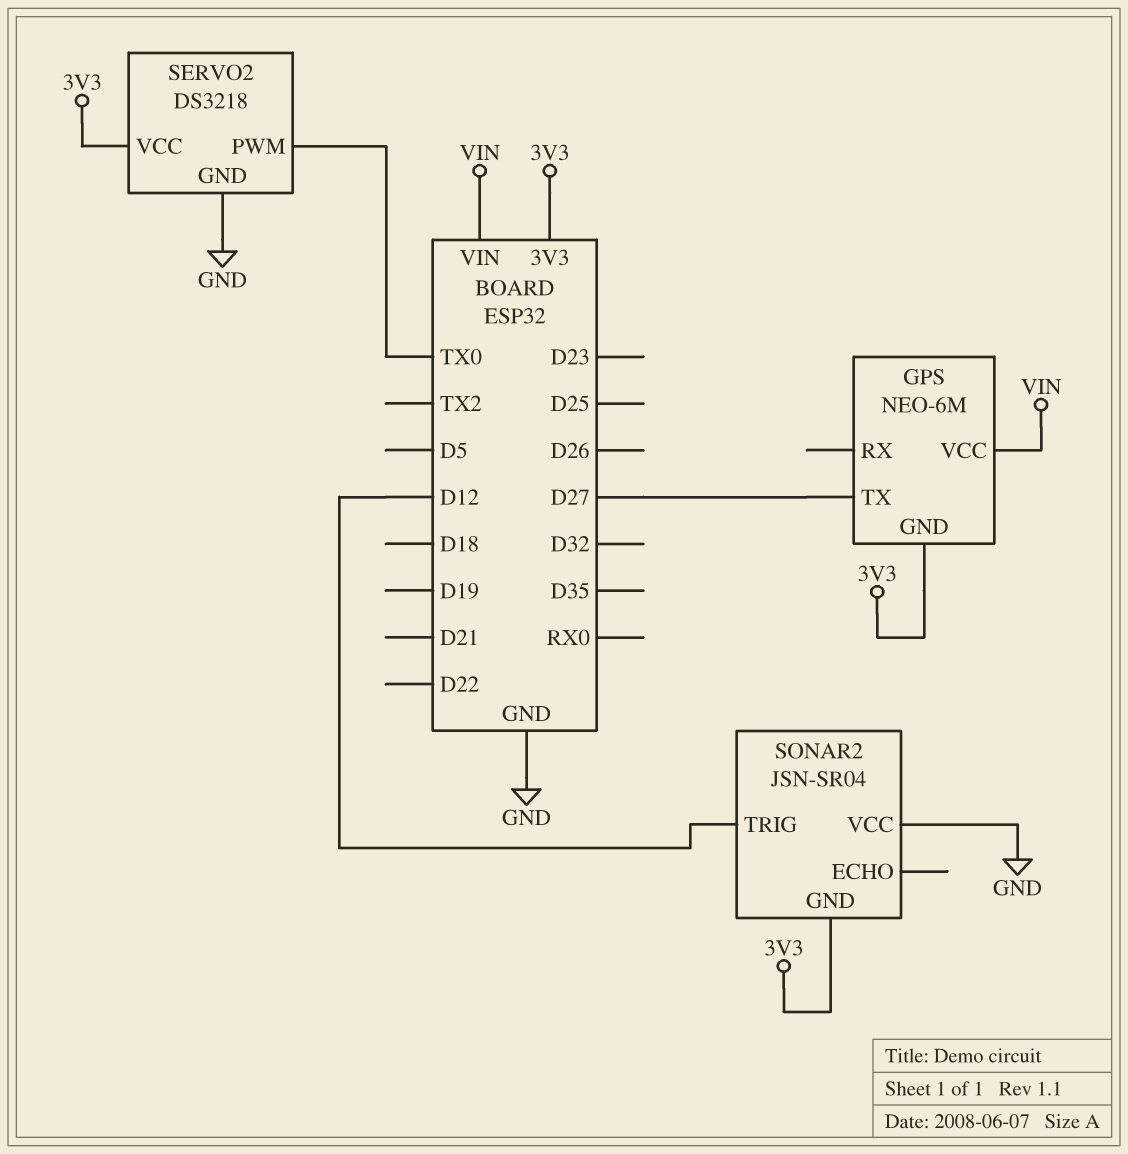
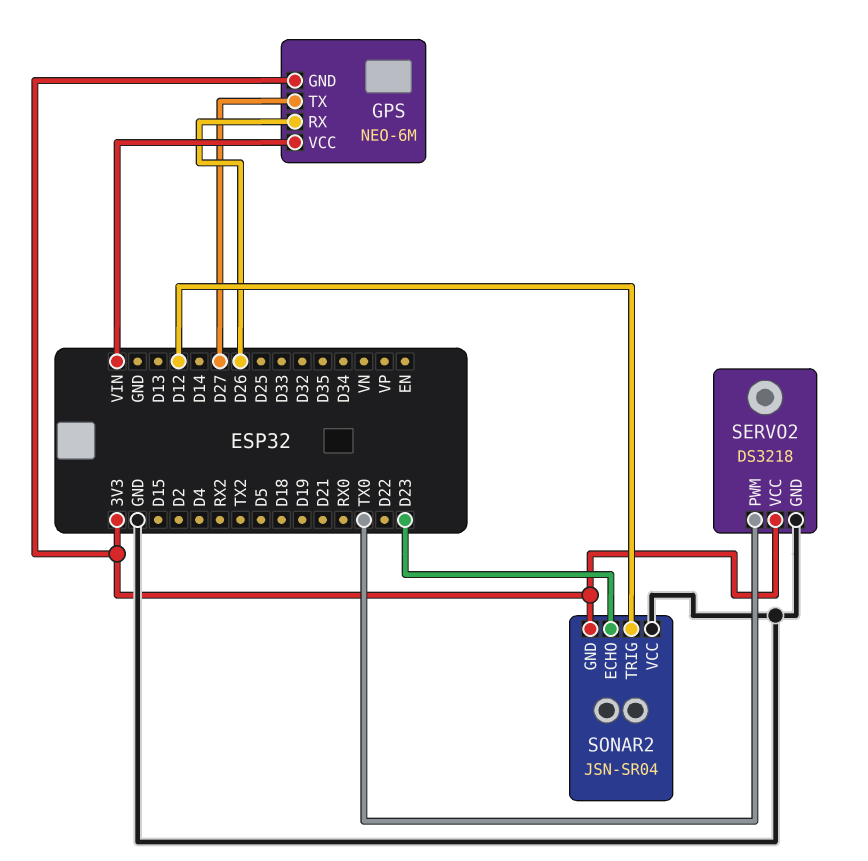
GPS pin RX: none -> D26
SONAR2 pin ECHO: none -> D23

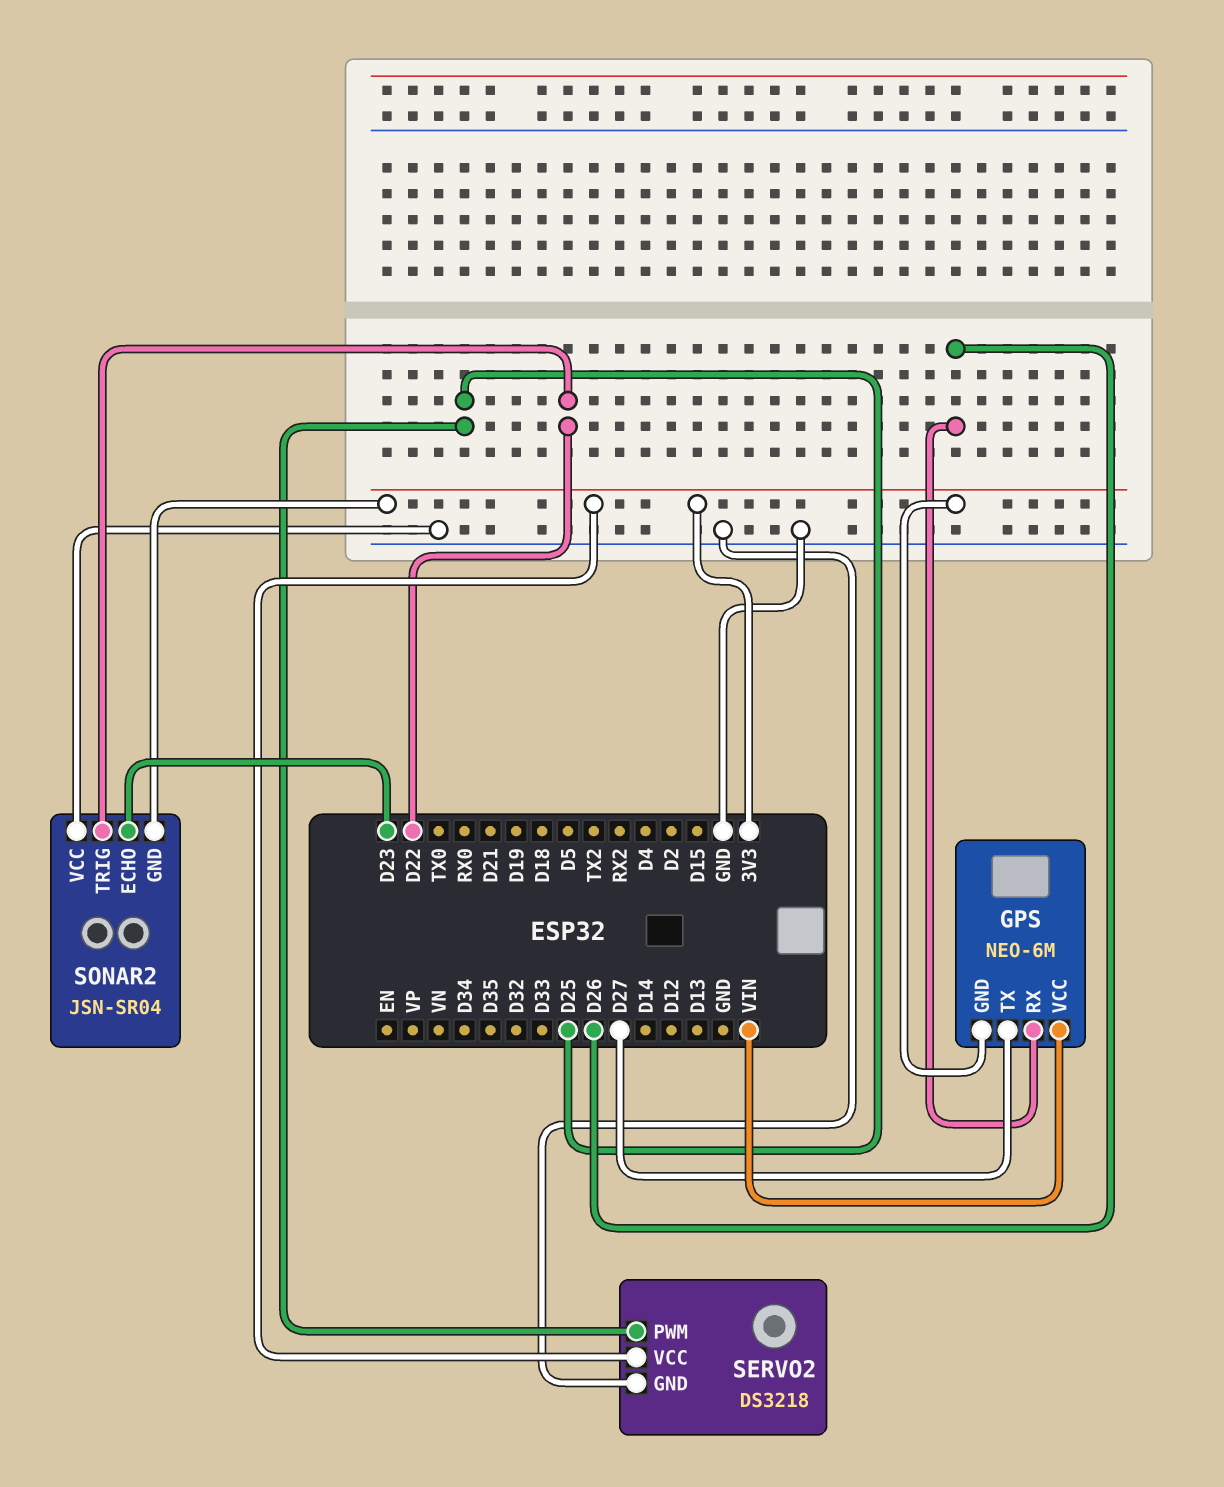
SERVO2 pin PWM: TX0 -> D25
SONAR2 pin TRIG: D12 -> D22

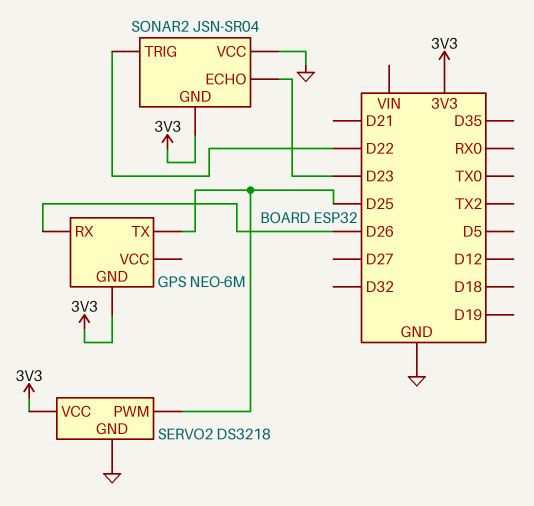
GPS pin TX: D27 -> D25
GPS pin VCC: VIN -> none

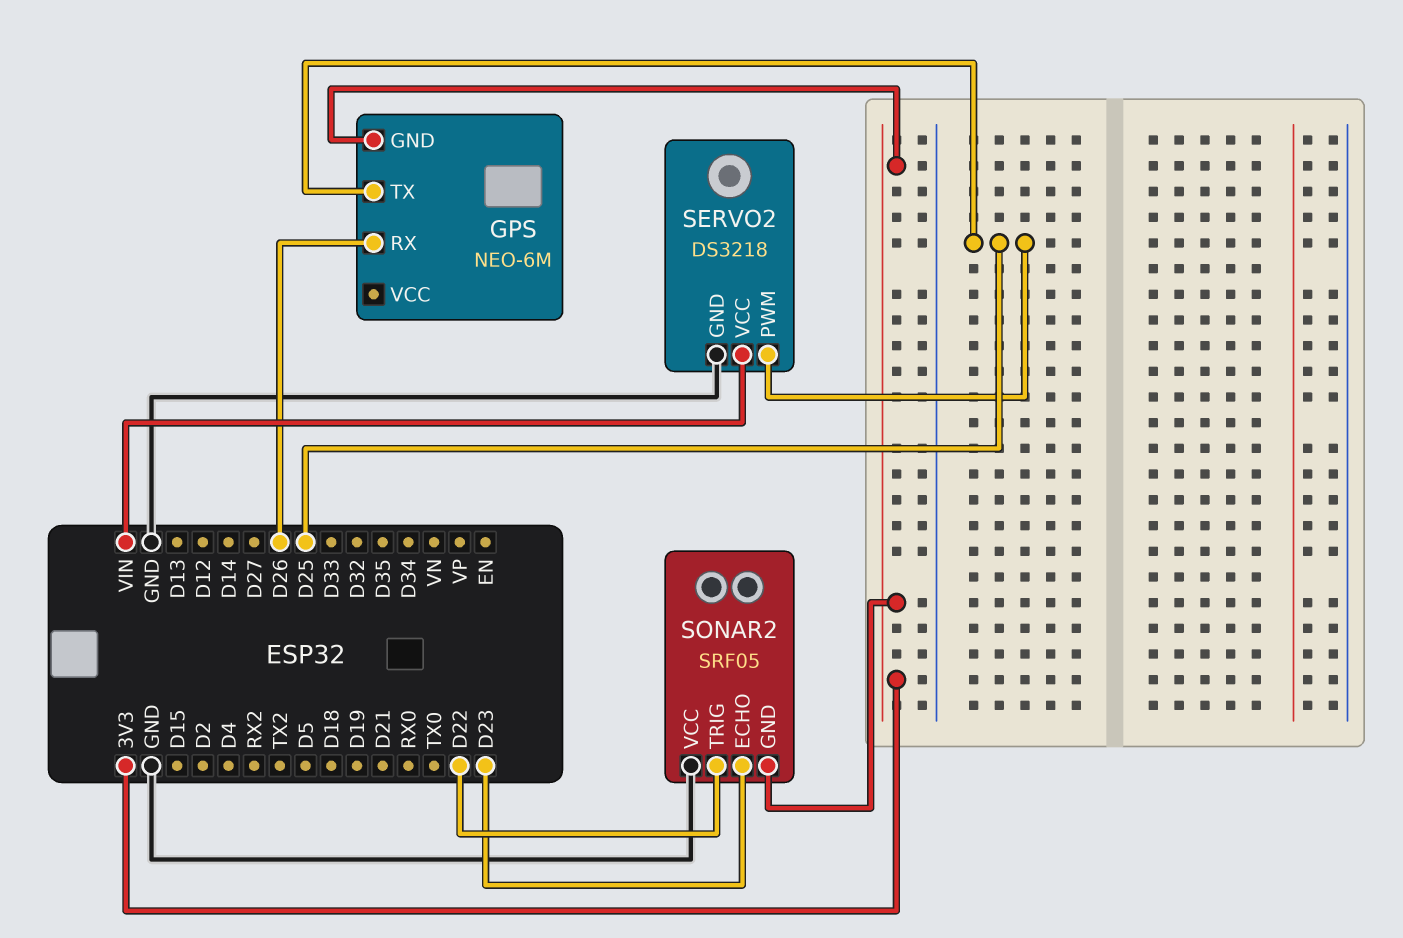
SERVO2 pin VCC: 3V3 -> VIN
SONAR2: JSN-SR04 -> SRF05

